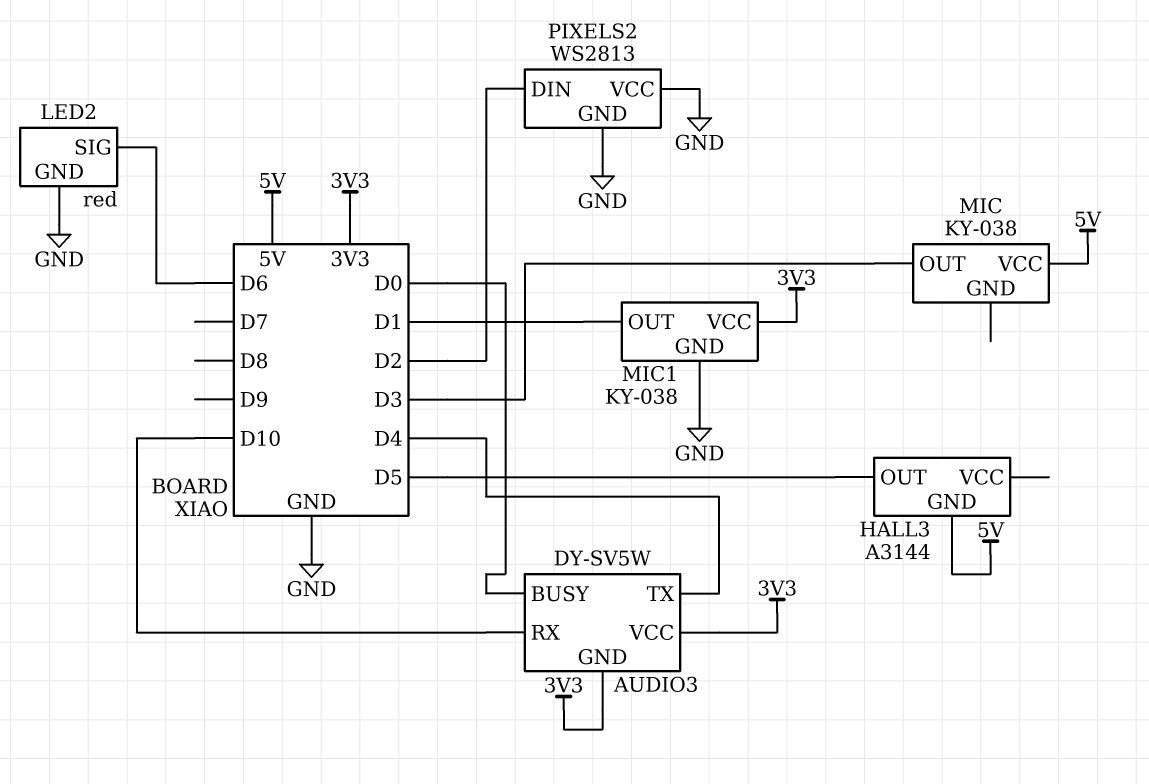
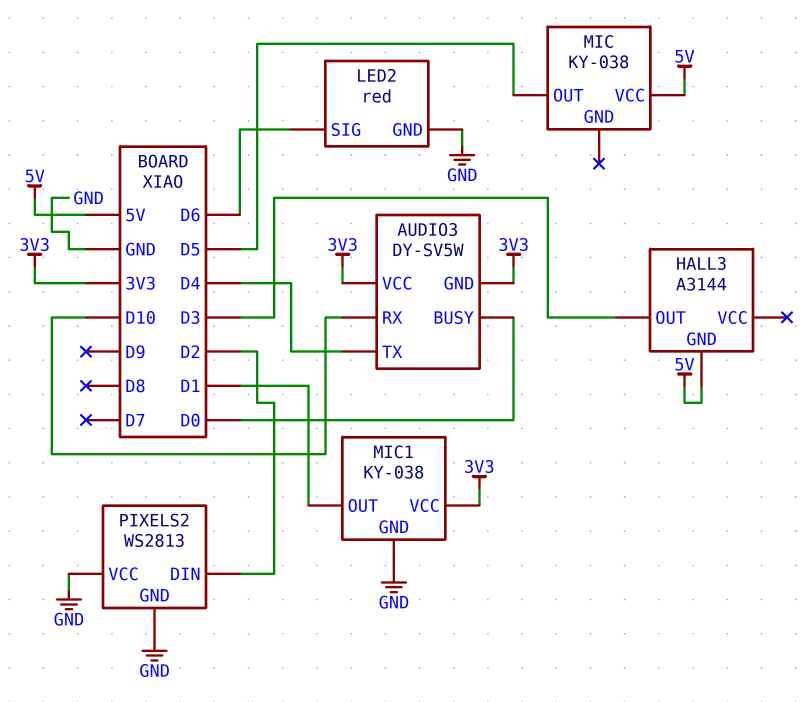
HALL3 pin OUT: D5 -> D3
MIC pin OUT: D3 -> D5

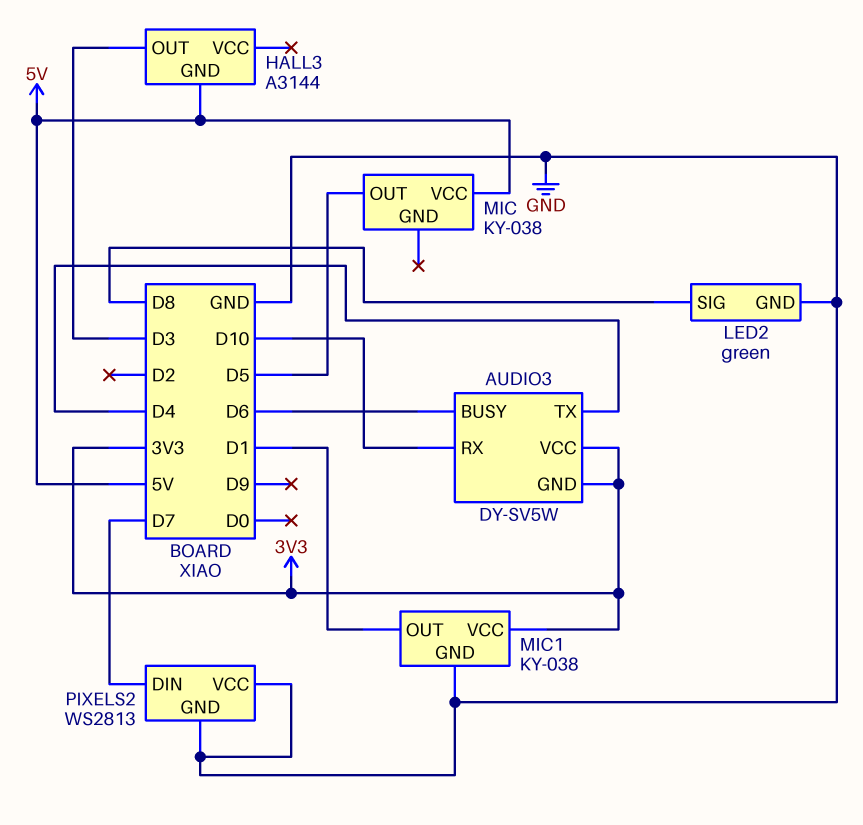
AUDIO3 pin BUSY: D0 -> D6
LED2: red -> green
LED2 pin SIG: D6 -> D8
PIXELS2 pin DIN: D2 -> D7

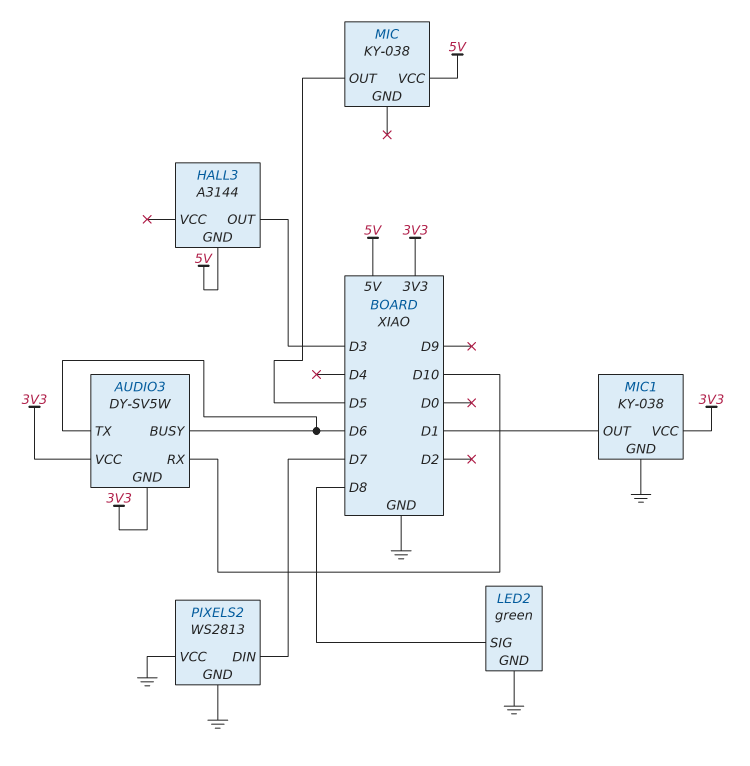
AUDIO3 pin TX: D4 -> D6

